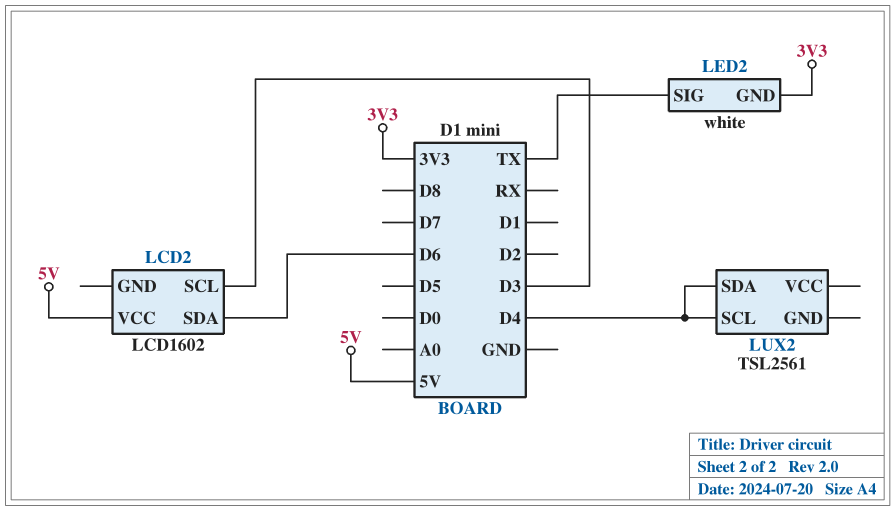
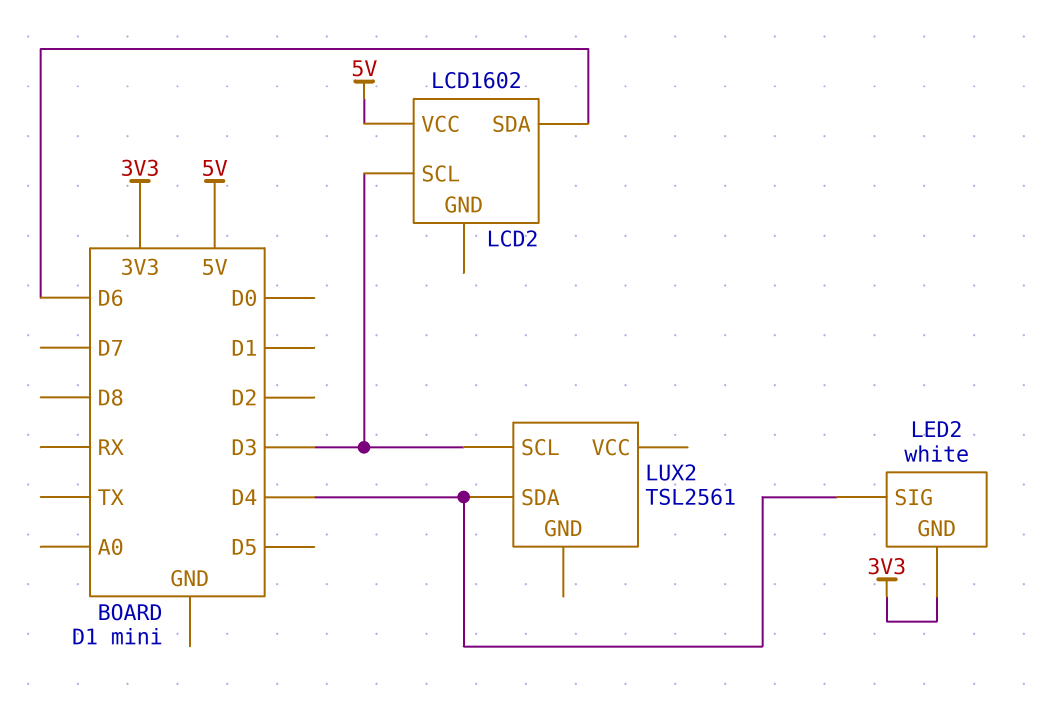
LED2 pin SIG: TX -> D4
LUX2 pin SCL: D4 -> D3

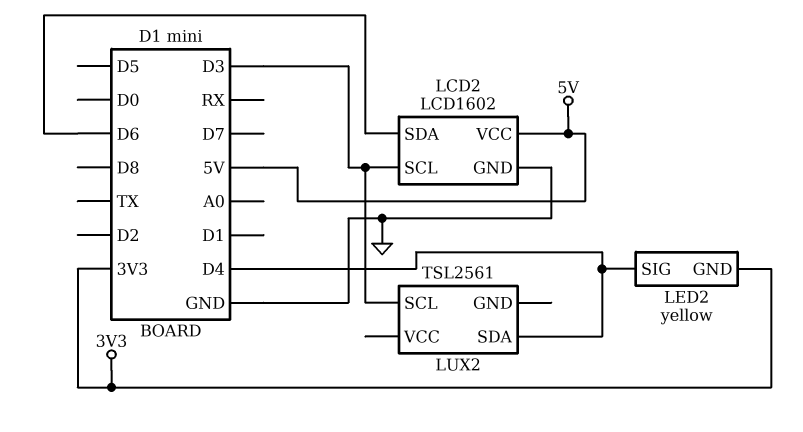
LCD2 pin GND: none -> GND
LED2: white -> yellow

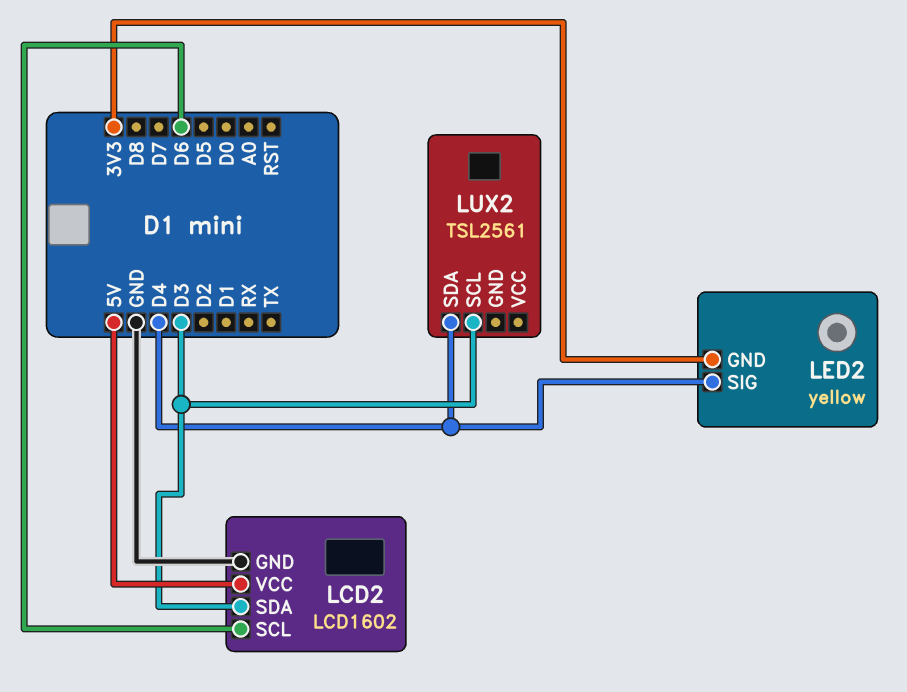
LCD2 pin SCL: D3 -> D6
LCD2 pin SDA: D6 -> D3

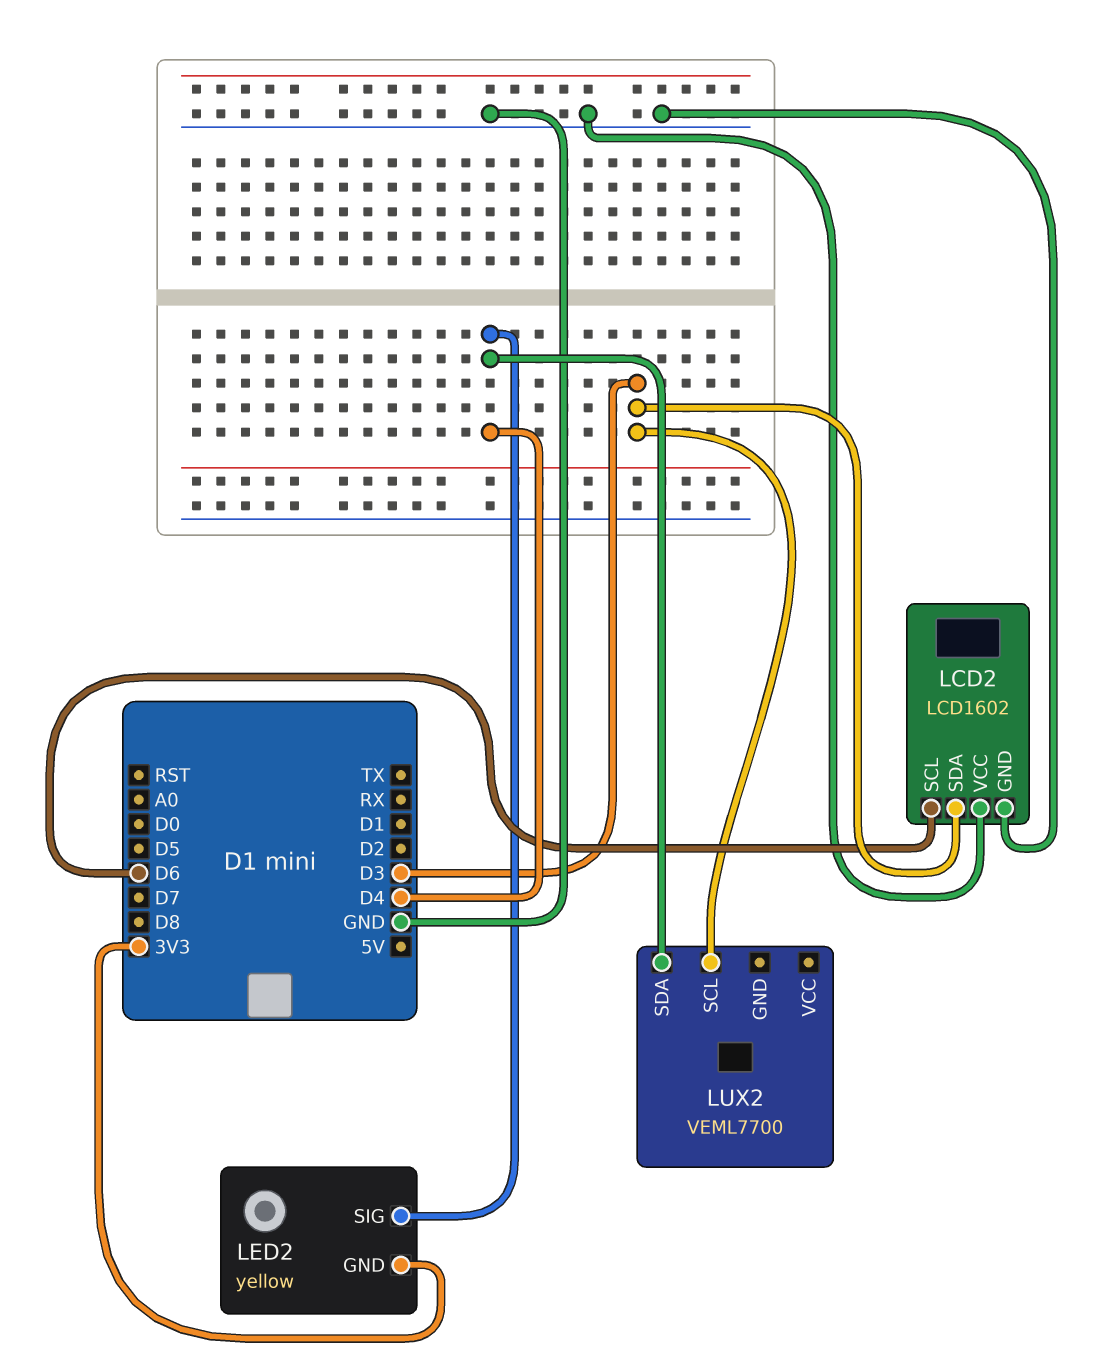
LCD2 pin VCC: 5V -> GND
LUX2: TSL2561 -> VEML7700

